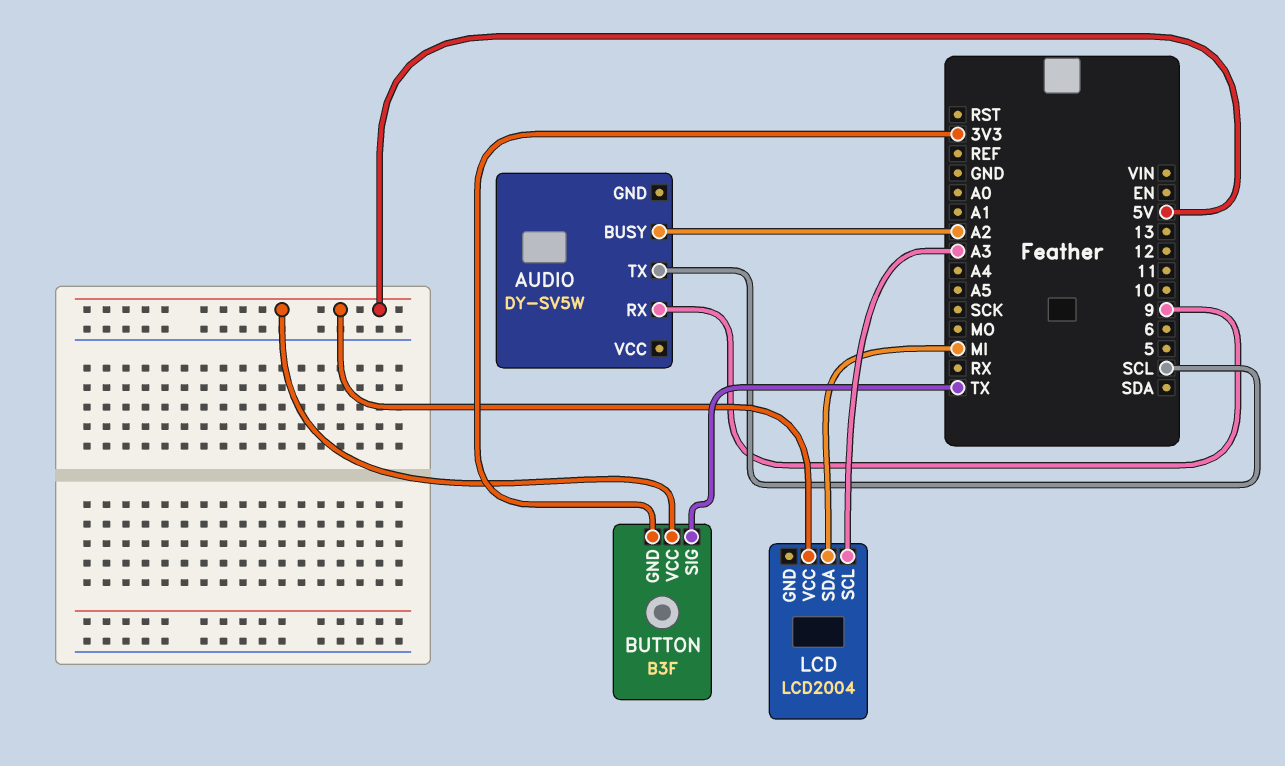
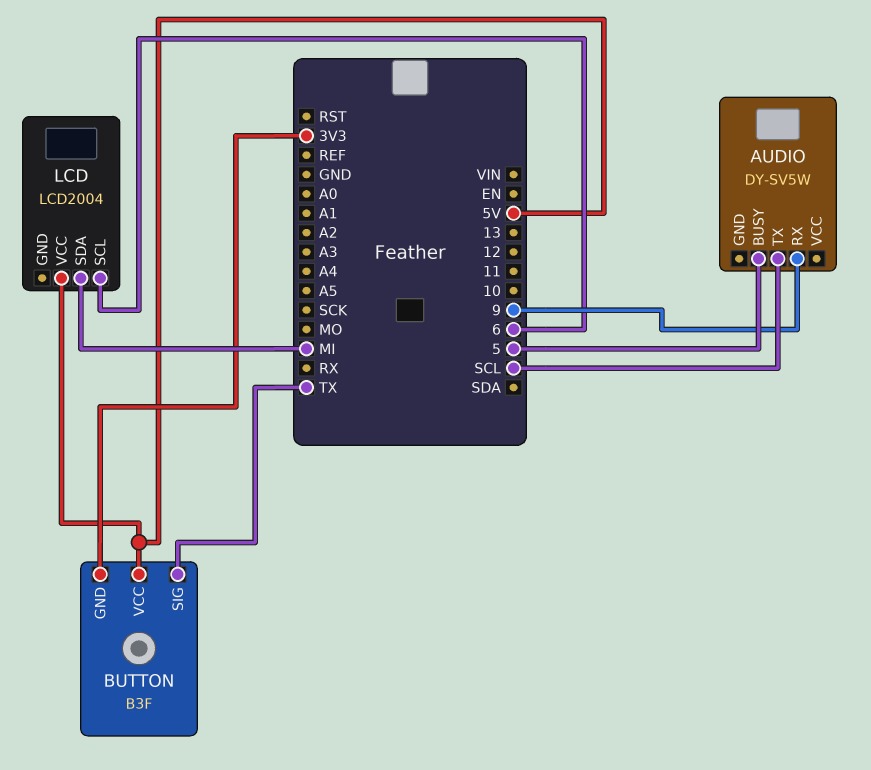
AUDIO pin BUSY: A2 -> 5
LCD pin SCL: A3 -> 6

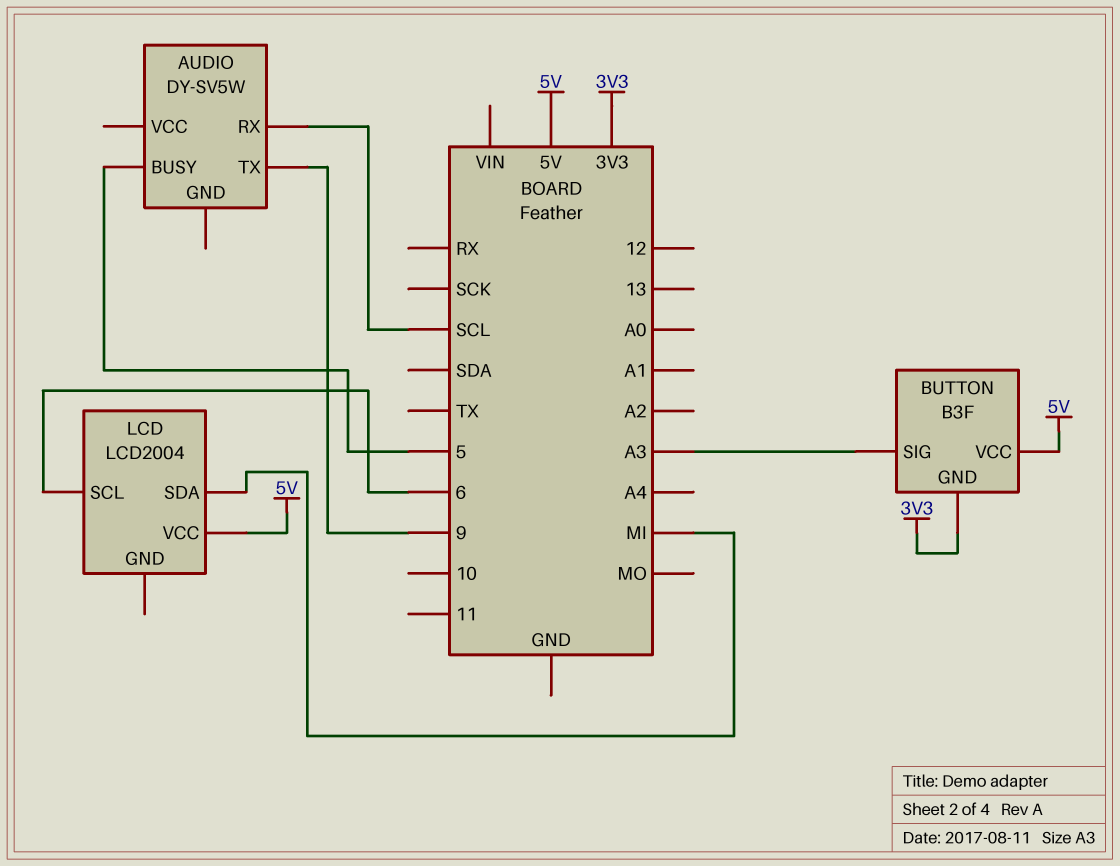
AUDIO pin RX: 9 -> SCL
AUDIO pin TX: SCL -> 9
BUTTON pin SIG: TX -> A3

